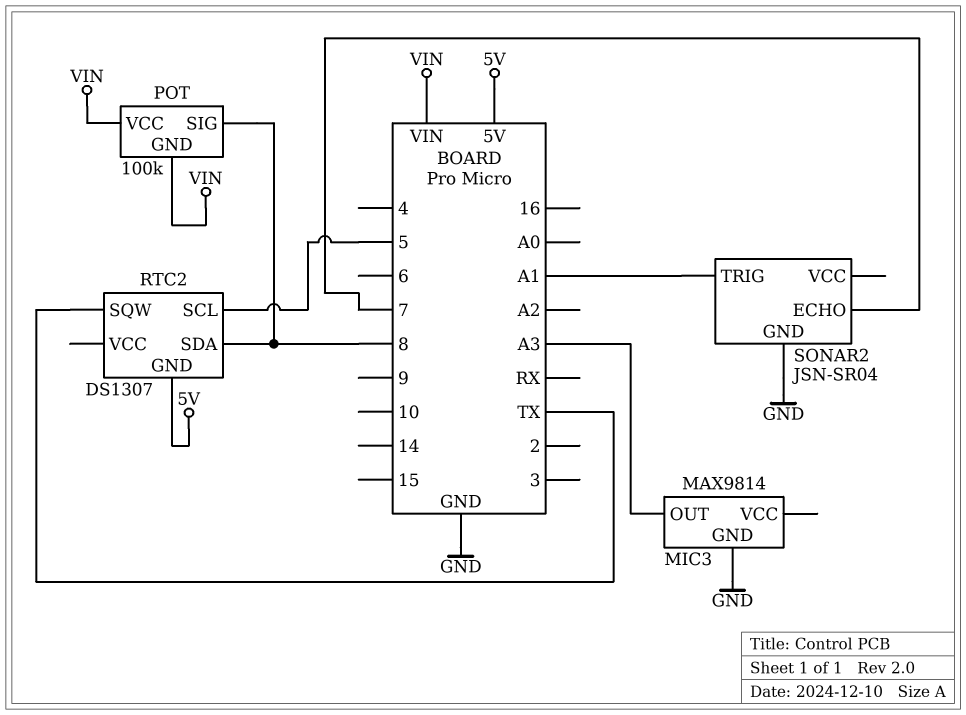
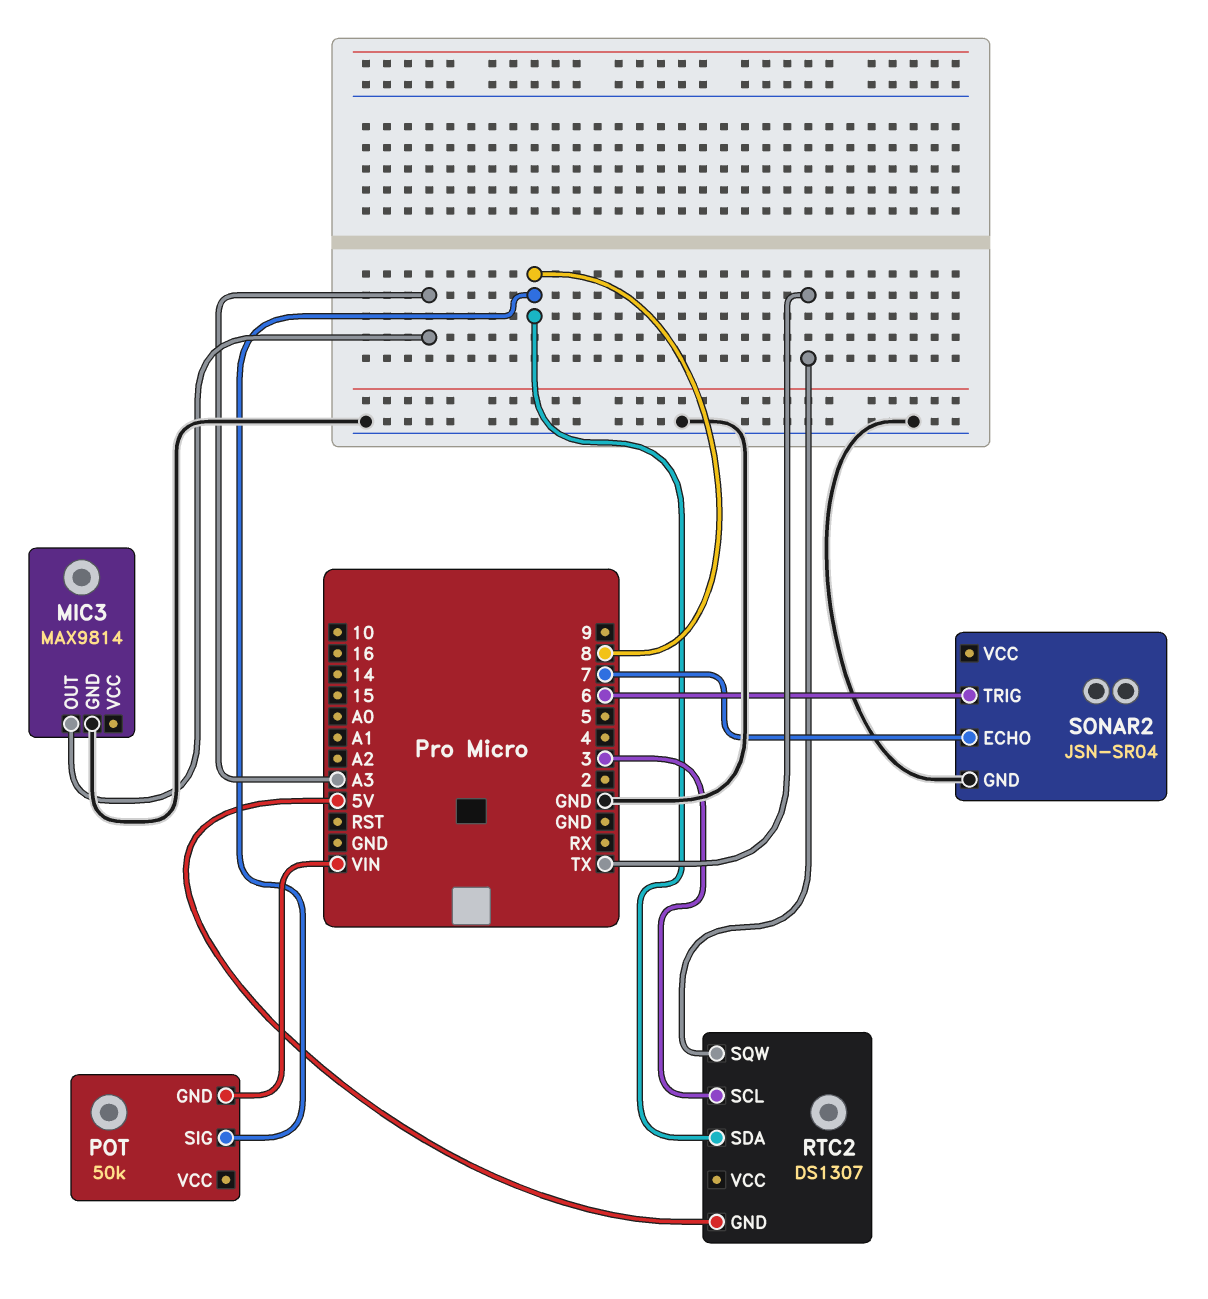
POT: 100k -> 50k
POT pin VCC: VIN -> none
RTC2 pin SCL: 5 -> 3
SONAR2 pin TRIG: A1 -> 6

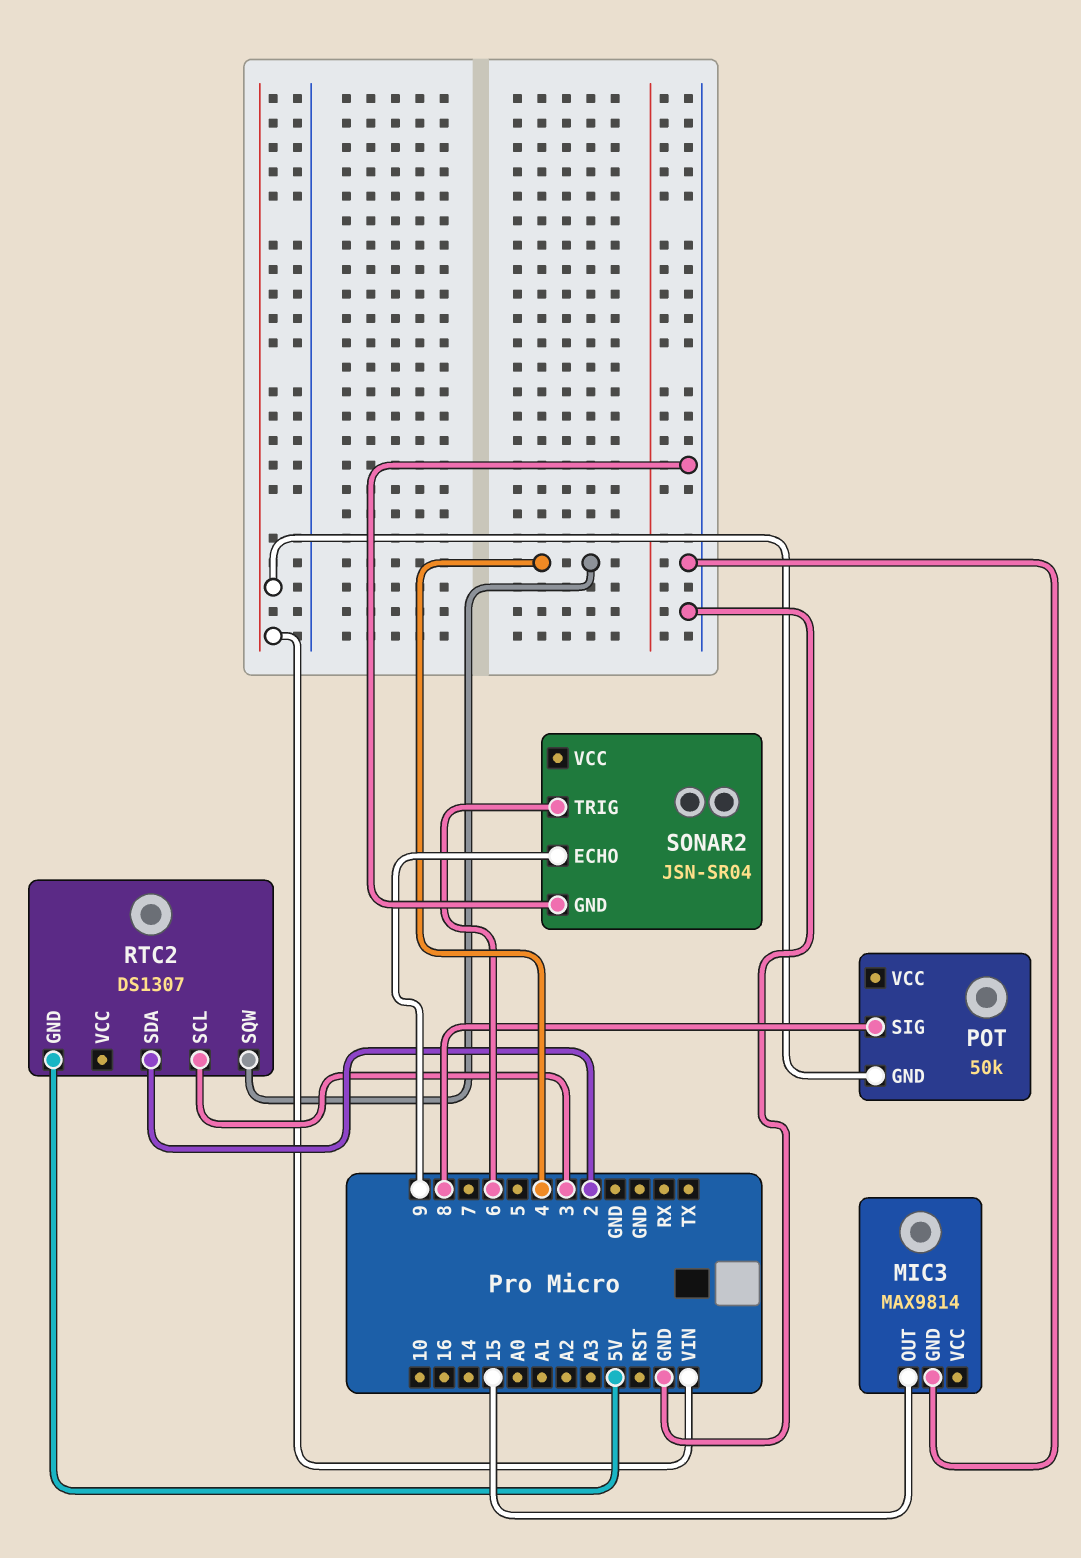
MIC3 pin OUT: A3 -> 15
RTC2 pin SDA: 8 -> 2
RTC2 pin SQW: TX -> 4
SONAR2 pin ECHO: 7 -> 9

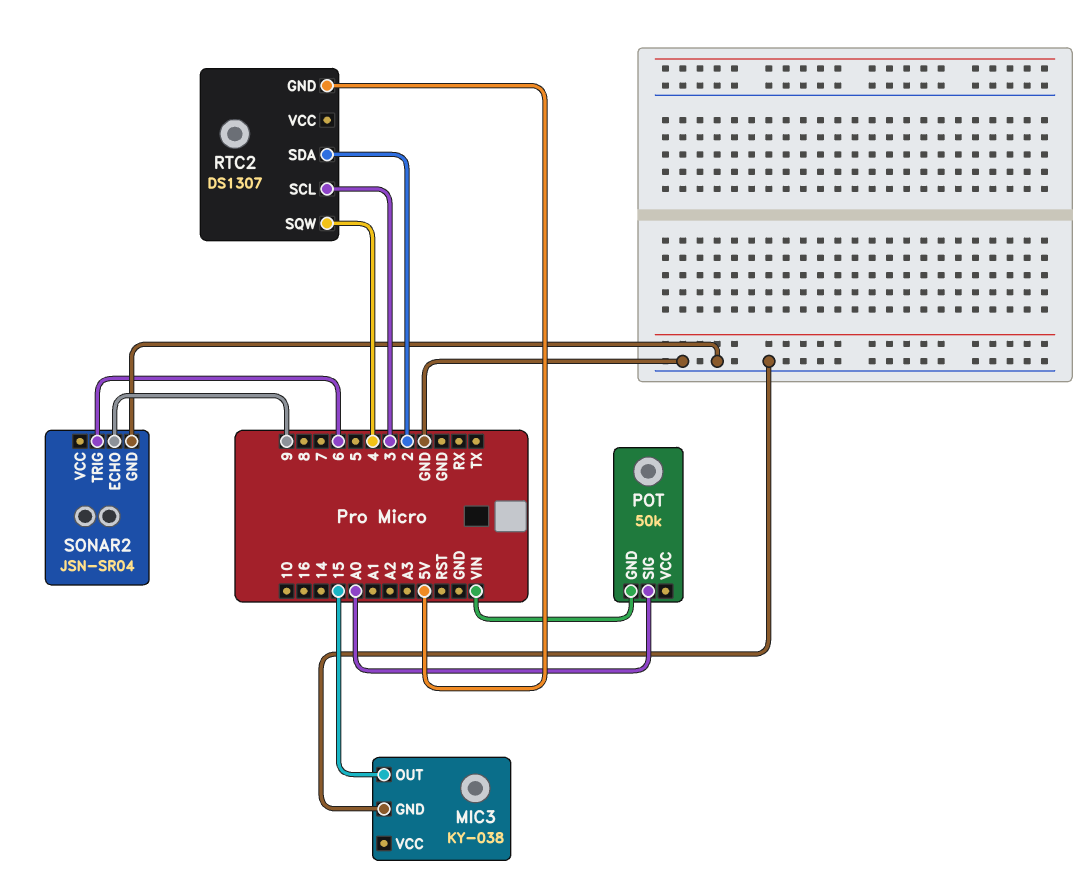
MIC3: MAX9814 -> KY-038
POT pin SIG: 8 -> A0

